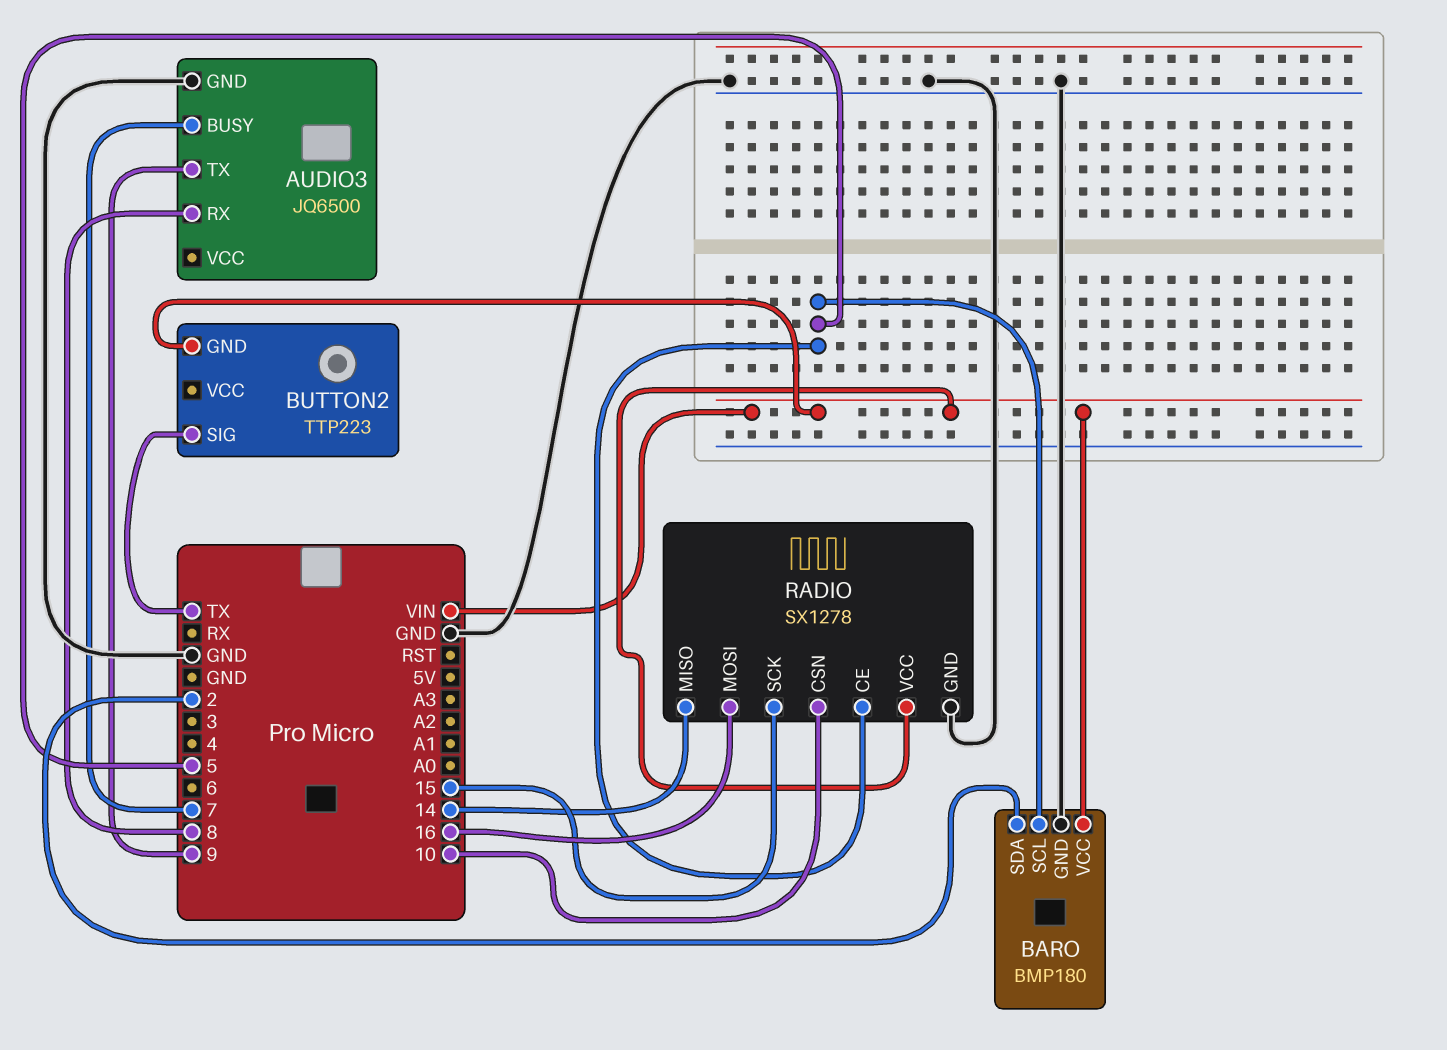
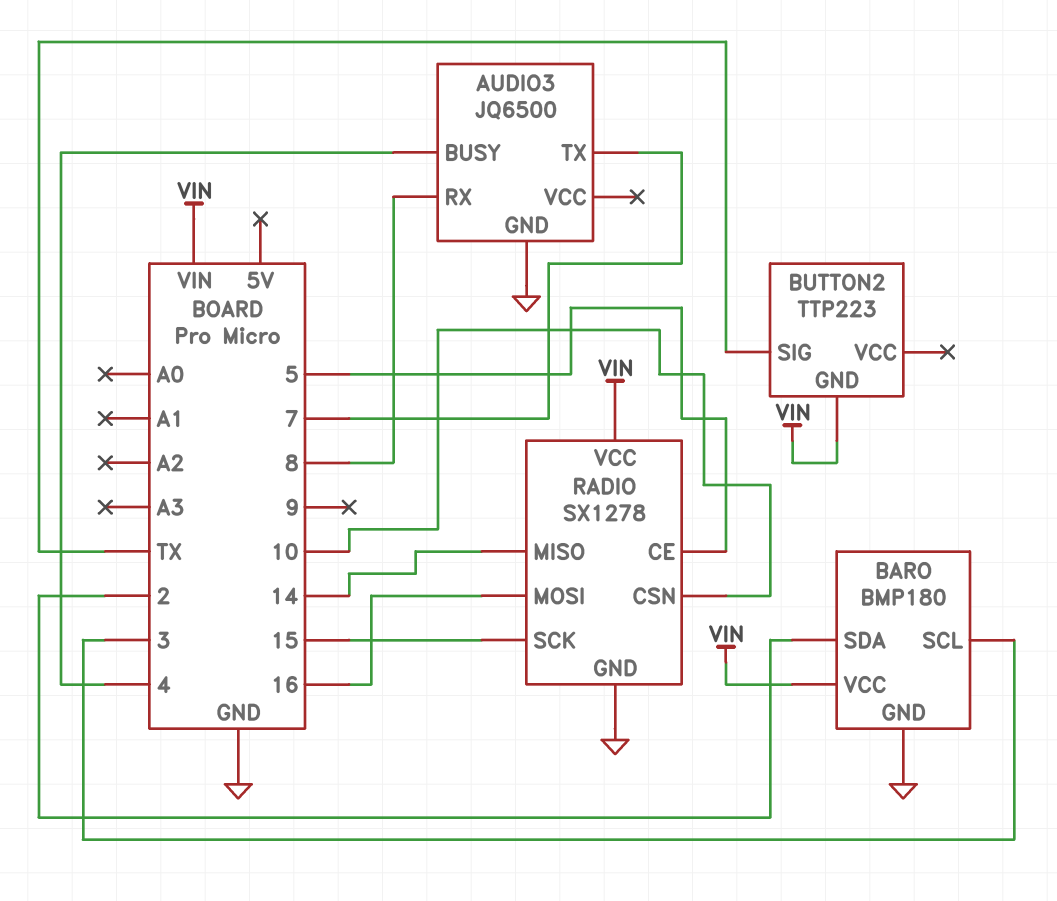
AUDIO3 pin BUSY: 7 -> 4
AUDIO3 pin TX: 9 -> 7
BARO pin SCL: 5 -> 3

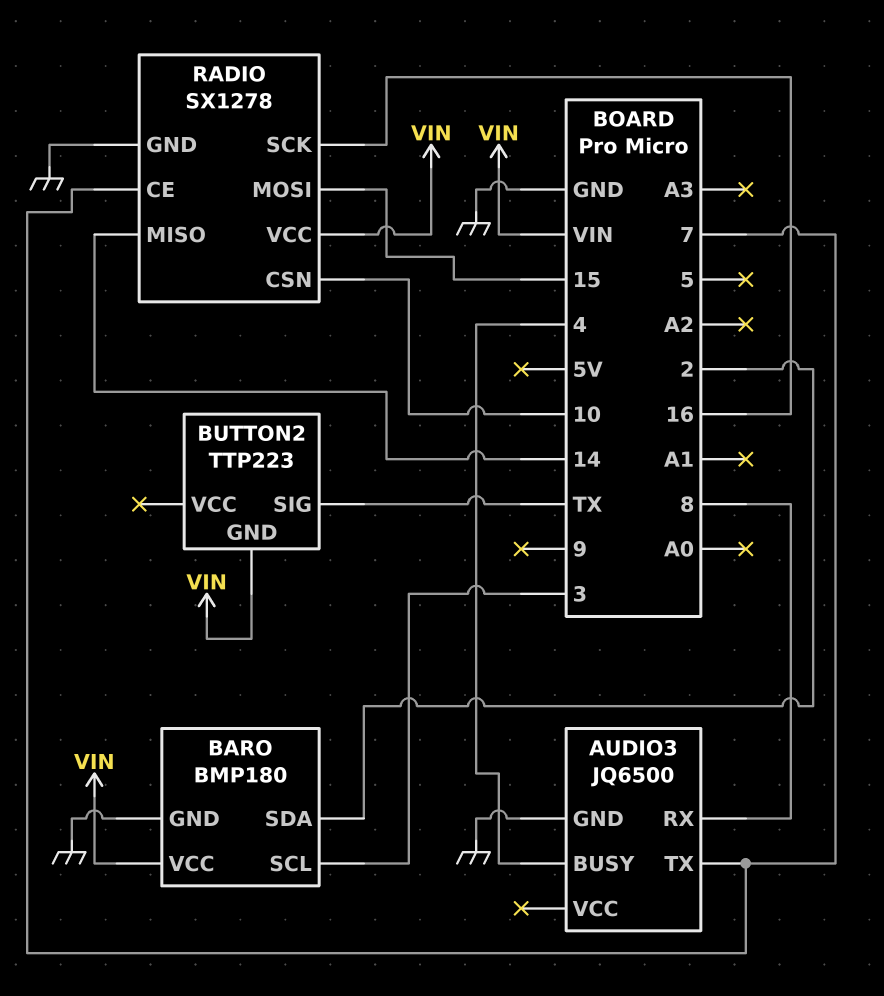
RADIO pin CE: 5 -> 7
RADIO pin MOSI: 16 -> 15
RADIO pin SCK: 15 -> 16

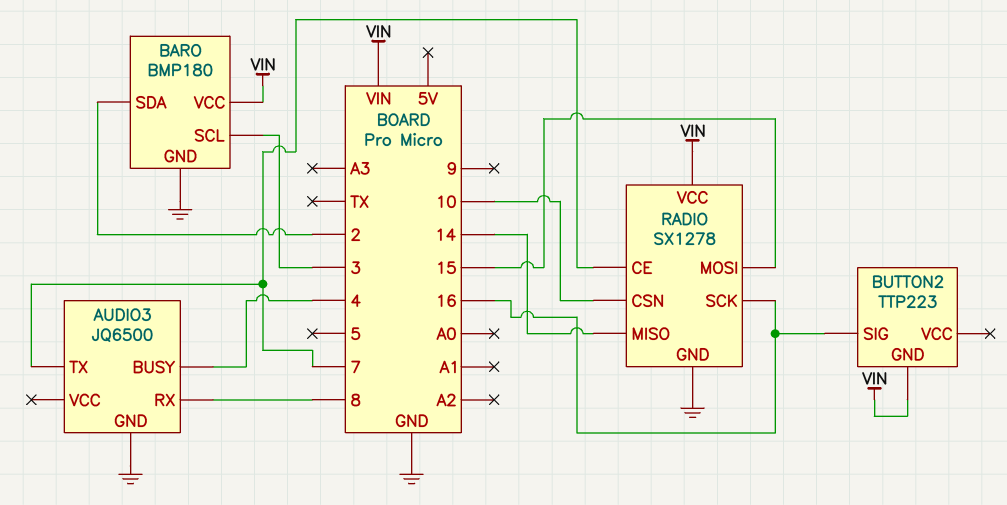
BUTTON2 pin SIG: TX -> 16

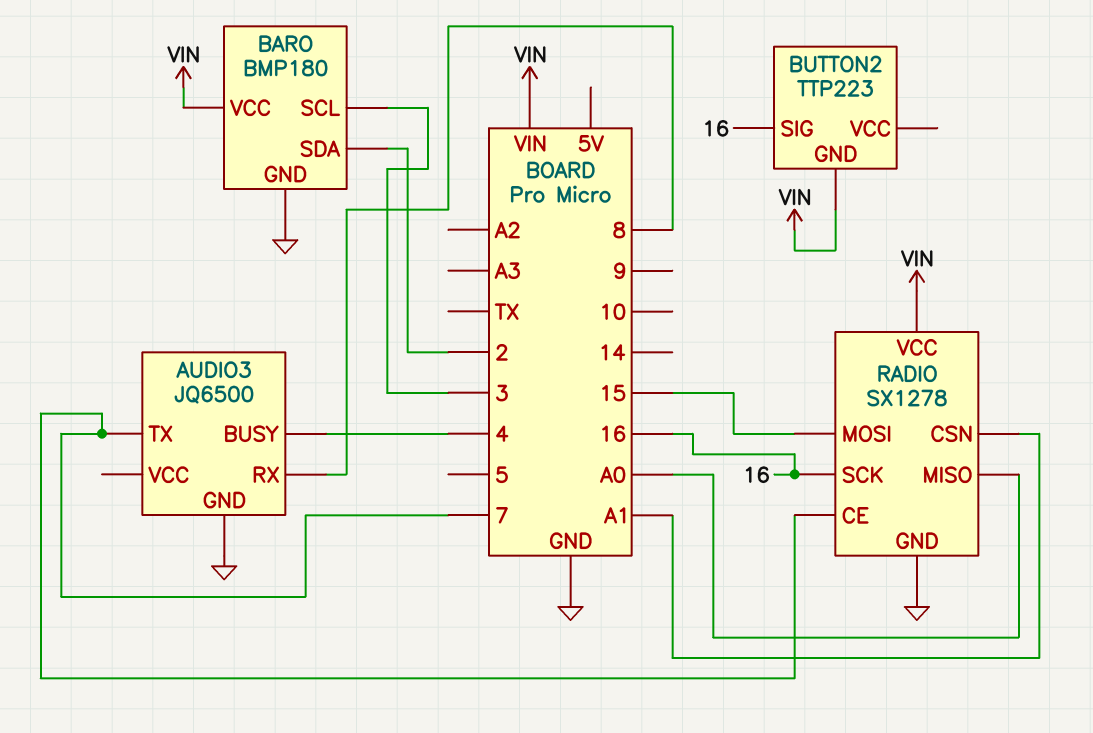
RADIO pin CSN: 10 -> A1
RADIO pin MISO: 14 -> A0

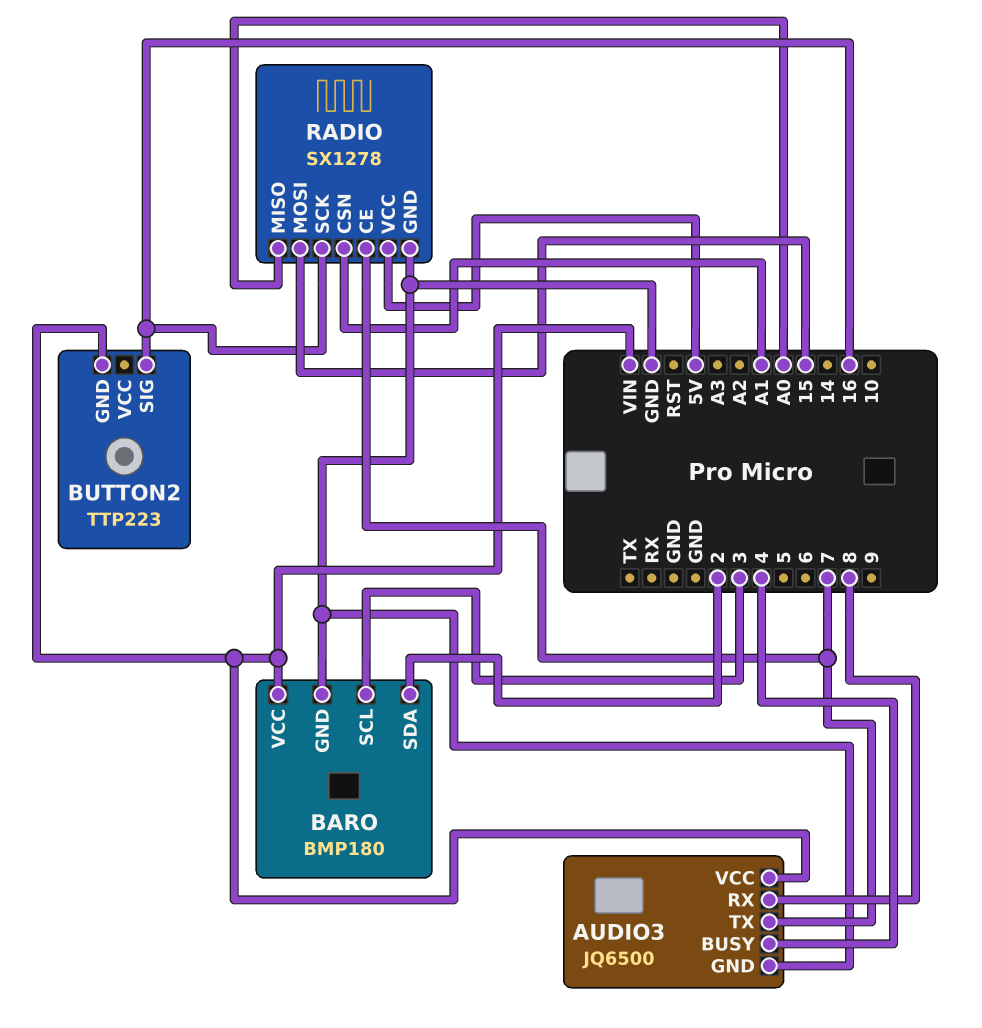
AUDIO3 pin VCC: none -> VIN
RADIO pin VCC: VIN -> 5V

